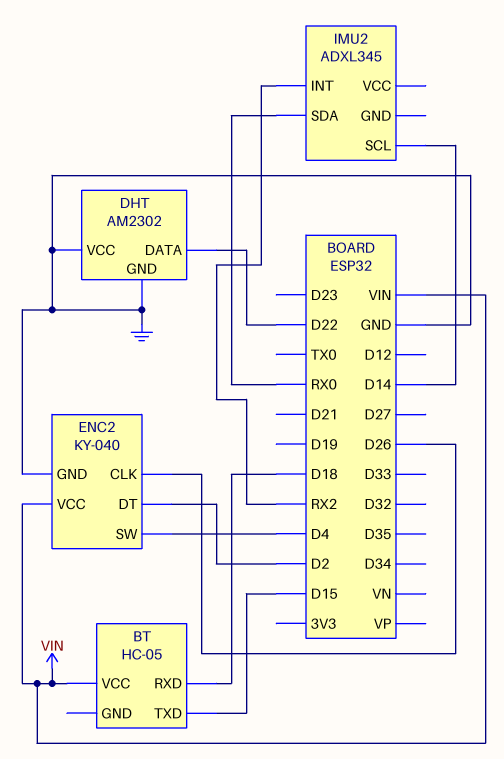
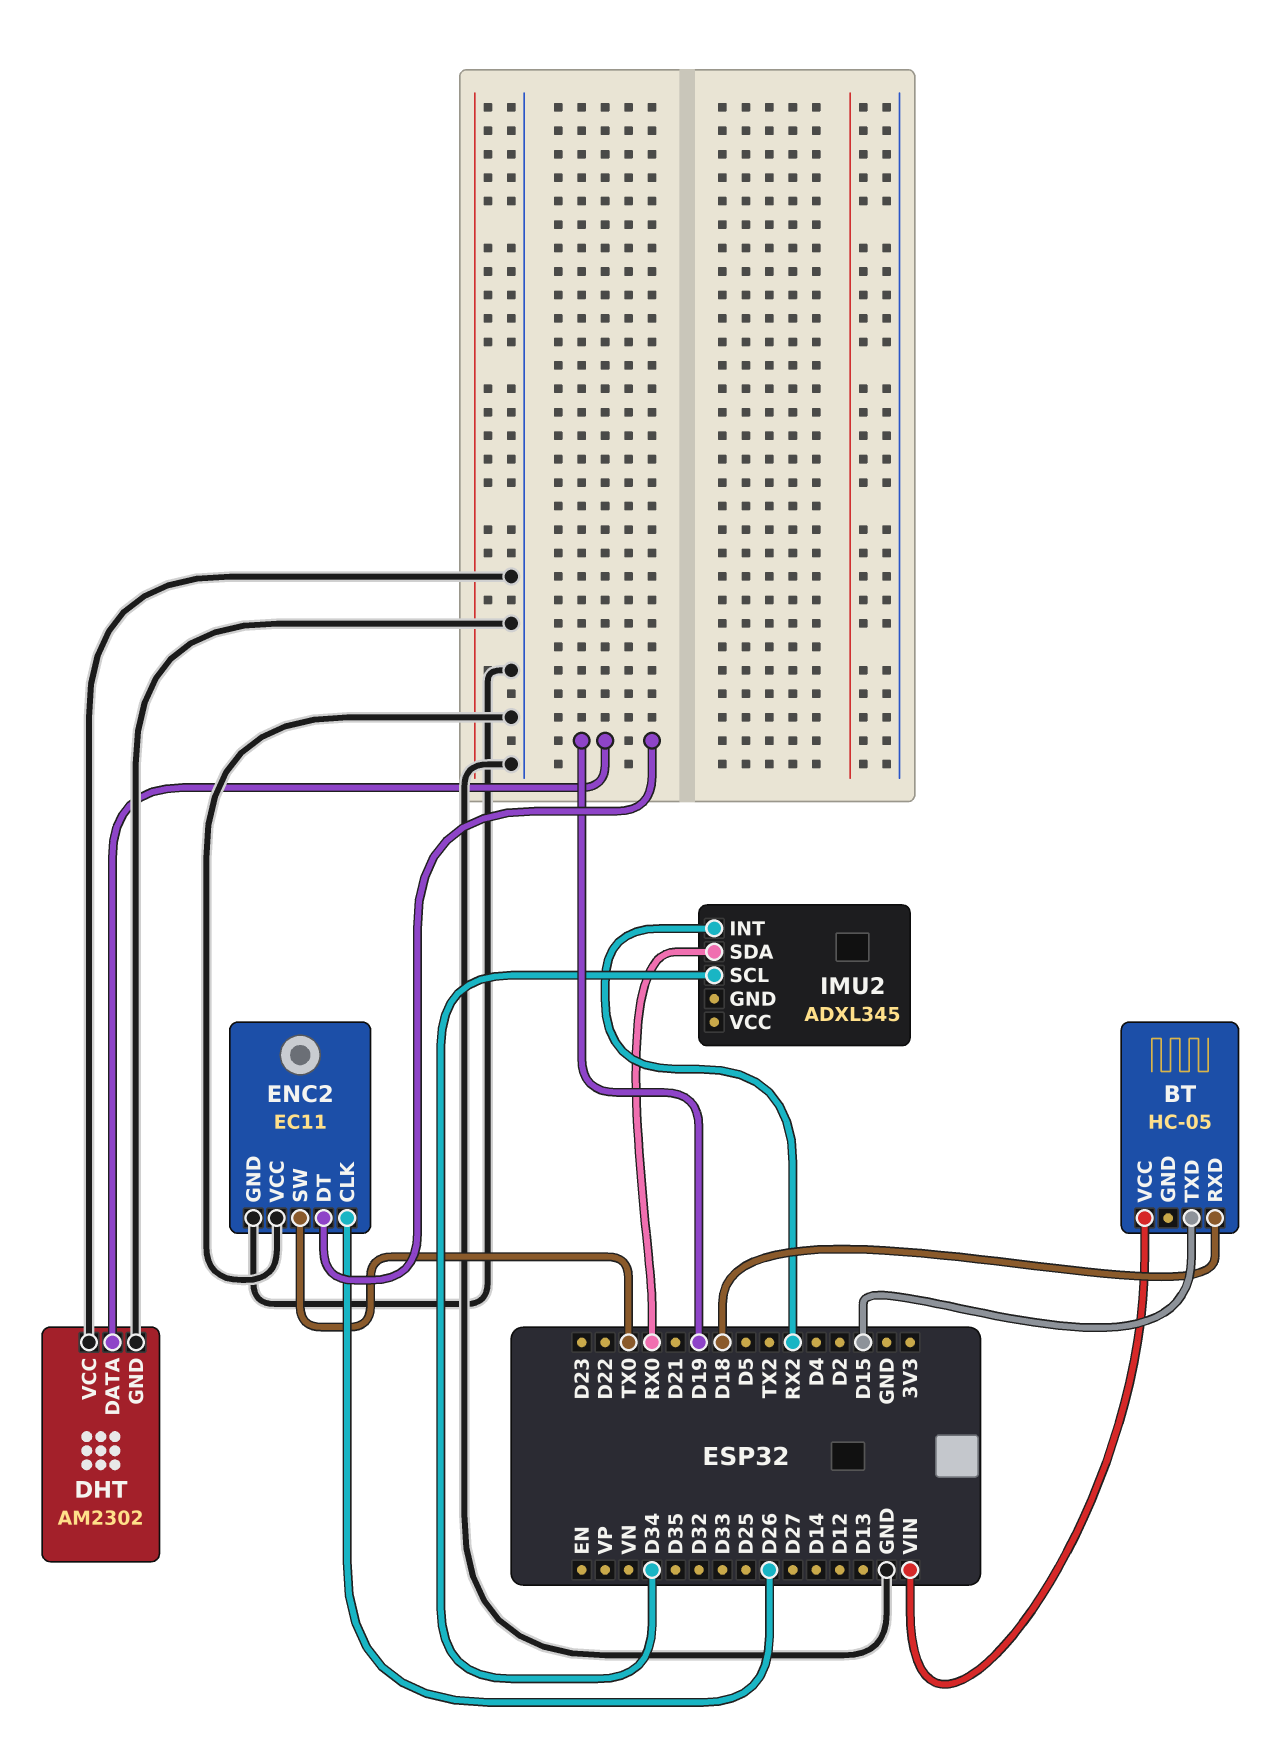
DHT pin DATA: D22 -> D19
ENC2: KY-040 -> EC11
ENC2 pin DT: D2 -> D19
ENC2 pin SW: D4 -> TX0
ENC2 pin VCC: VIN -> GND
IMU2 pin SCL: D14 -> D34

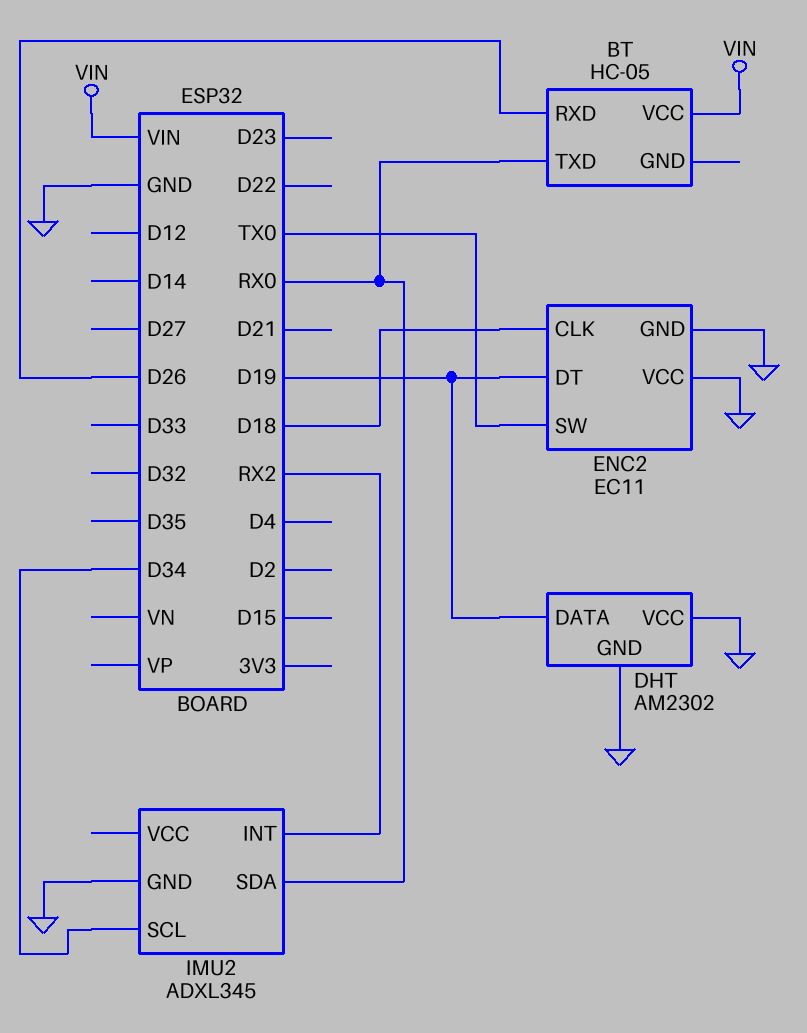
BT pin RXD: D18 -> D26
BT pin TXD: D15 -> RX0
ENC2 pin CLK: D26 -> D18
IMU2 pin GND: none -> GND

